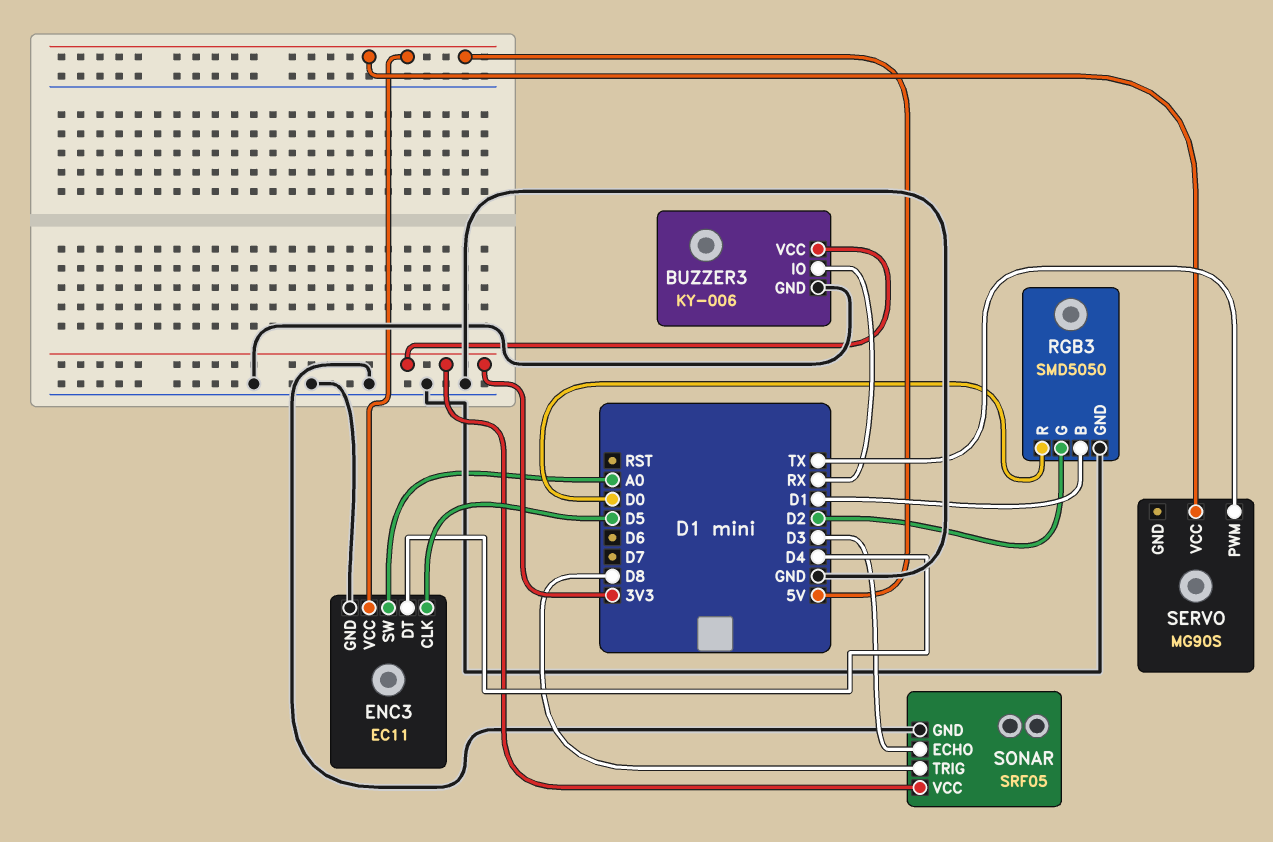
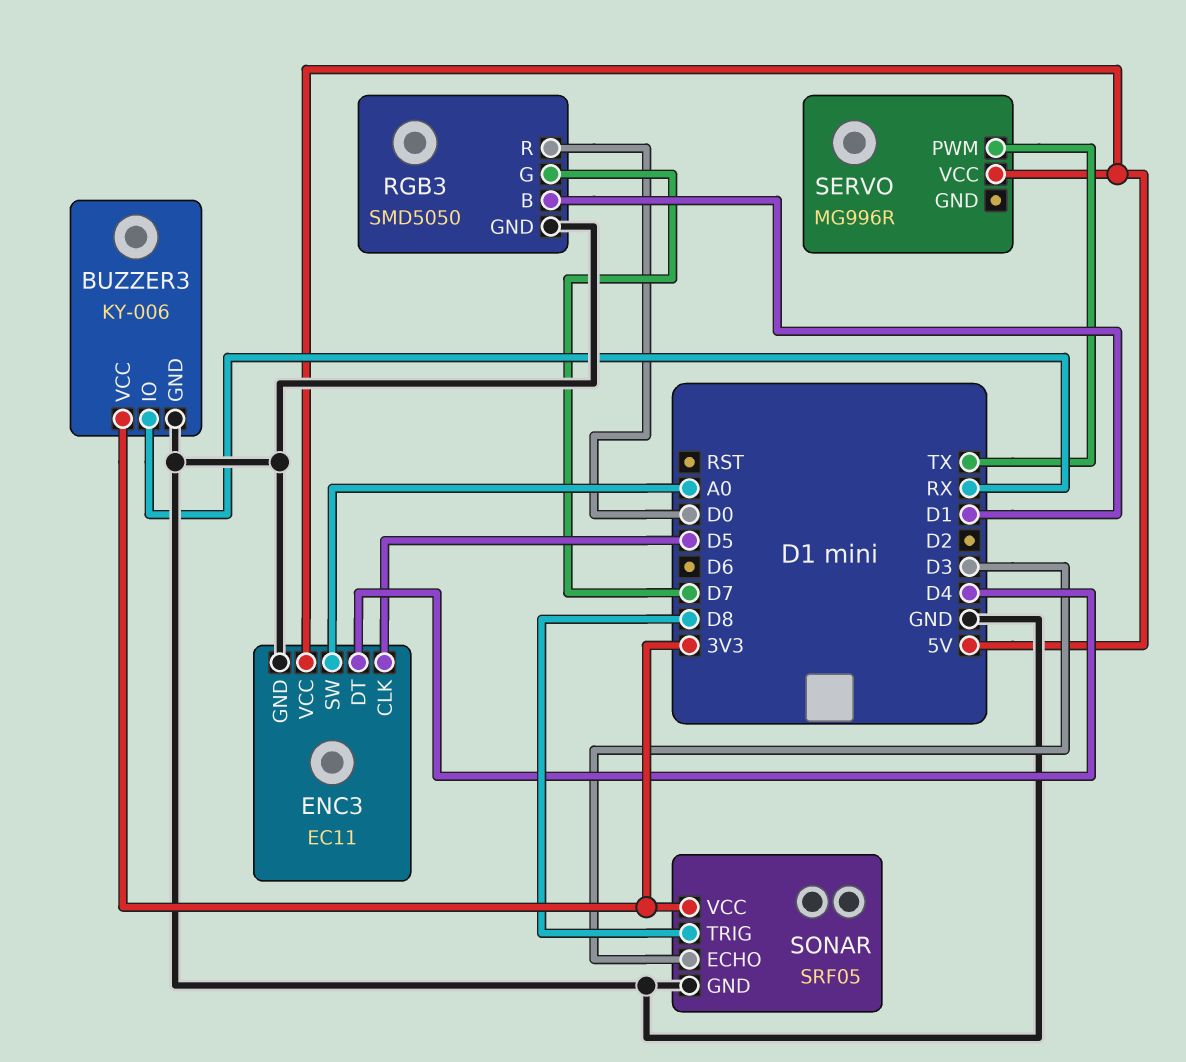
RGB3 pin G: D2 -> D7
SERVO: MG90S -> MG996R

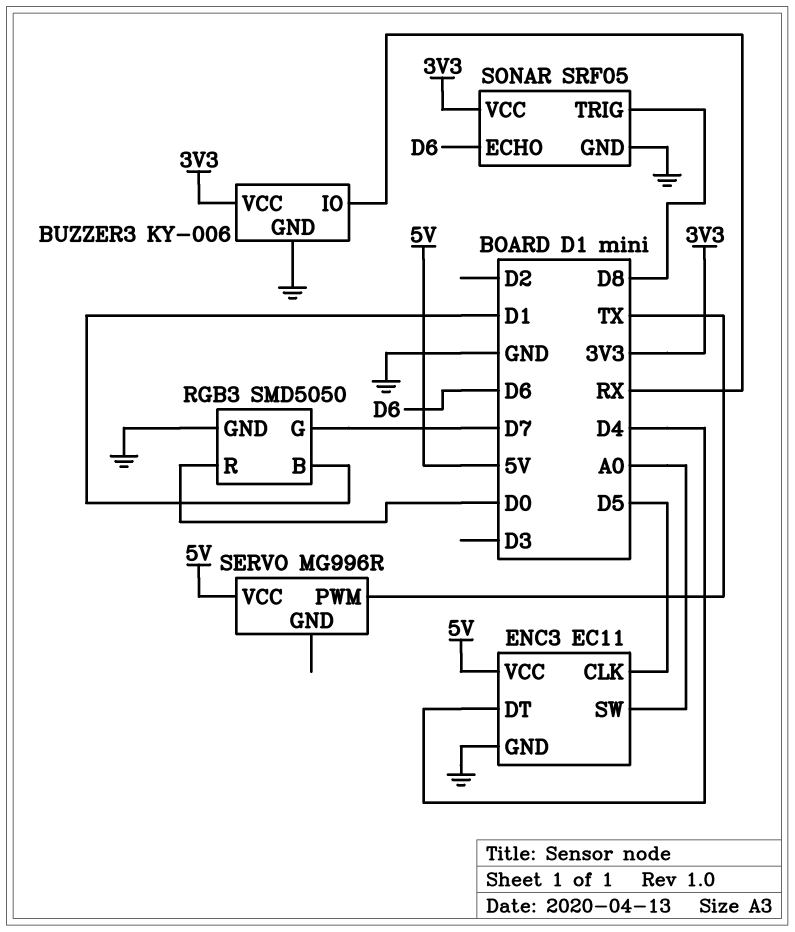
SONAR pin ECHO: D3 -> D6

